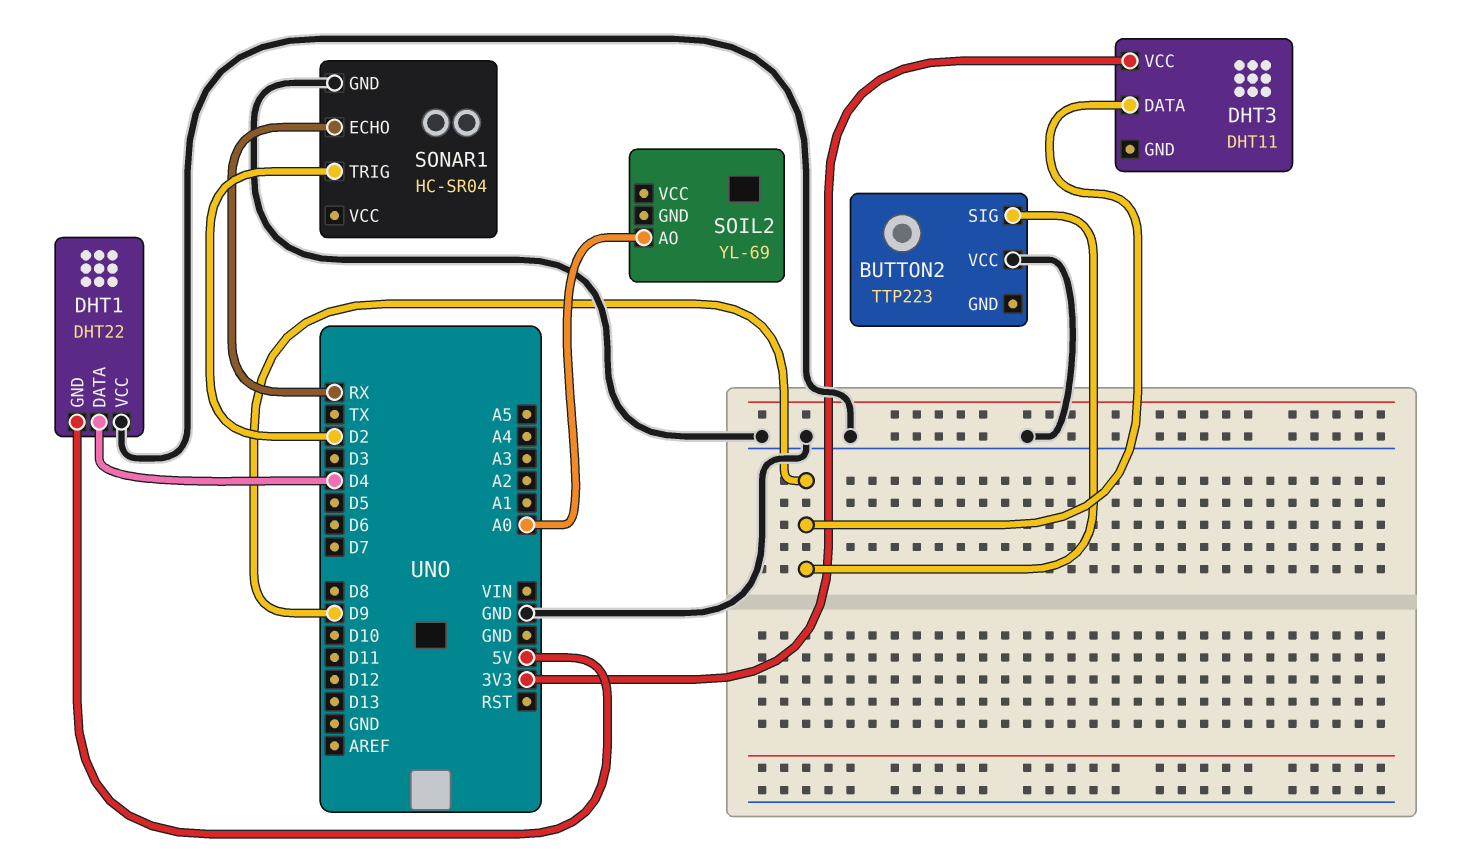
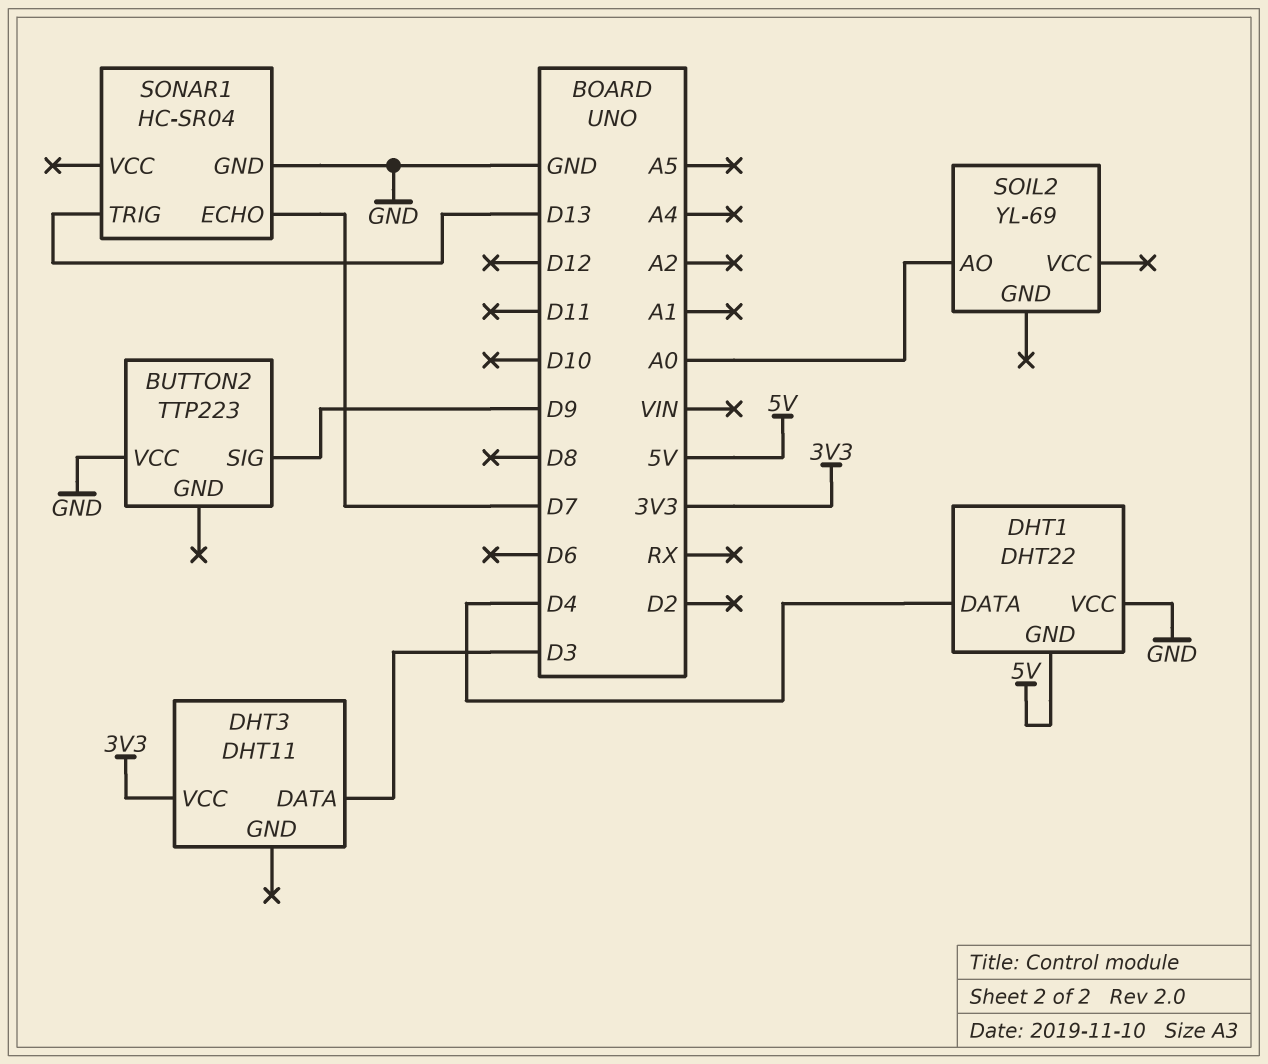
DHT3 pin DATA: D9 -> D3
SONAR1 pin ECHO: RX -> D7
SONAR1 pin TRIG: D2 -> D13

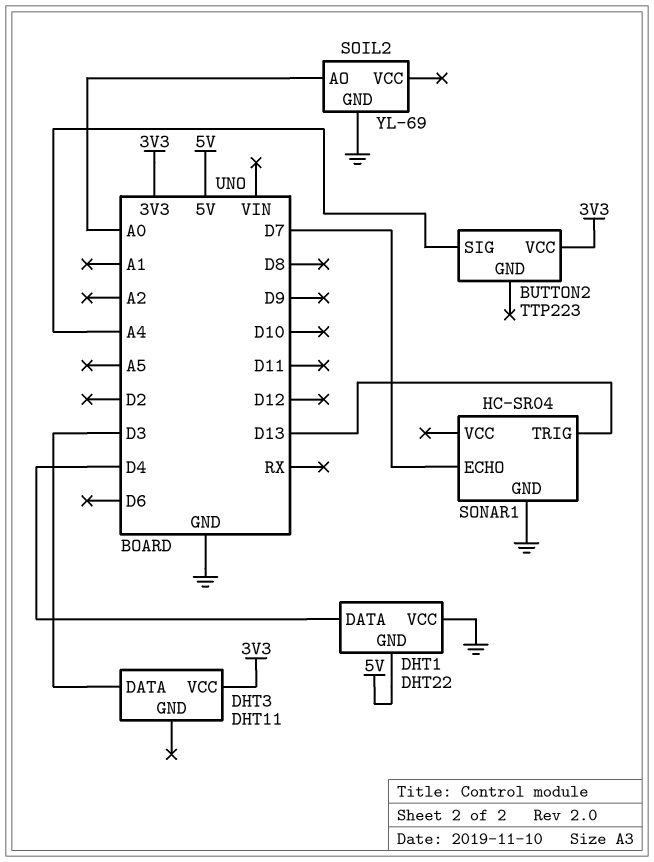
BUTTON2 pin SIG: D9 -> A4
BUTTON2 pin VCC: GND -> 3V3
SOIL2 pin GND: none -> GND

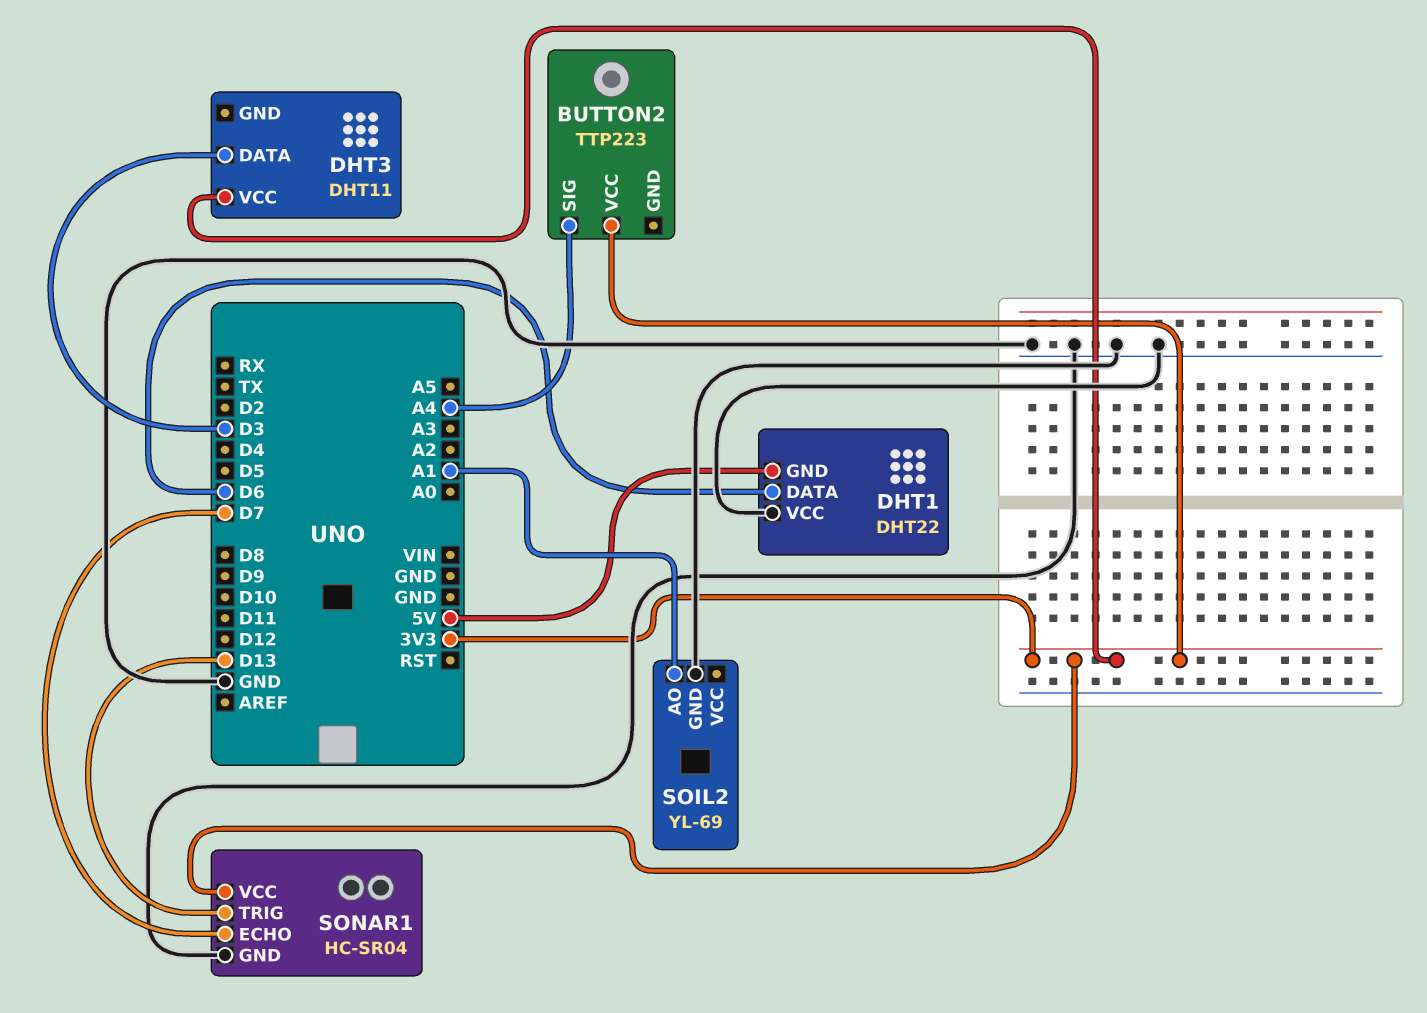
DHT1 pin DATA: D4 -> D6
SOIL2 pin AO: A0 -> A1
SONAR1 pin VCC: none -> 3V3

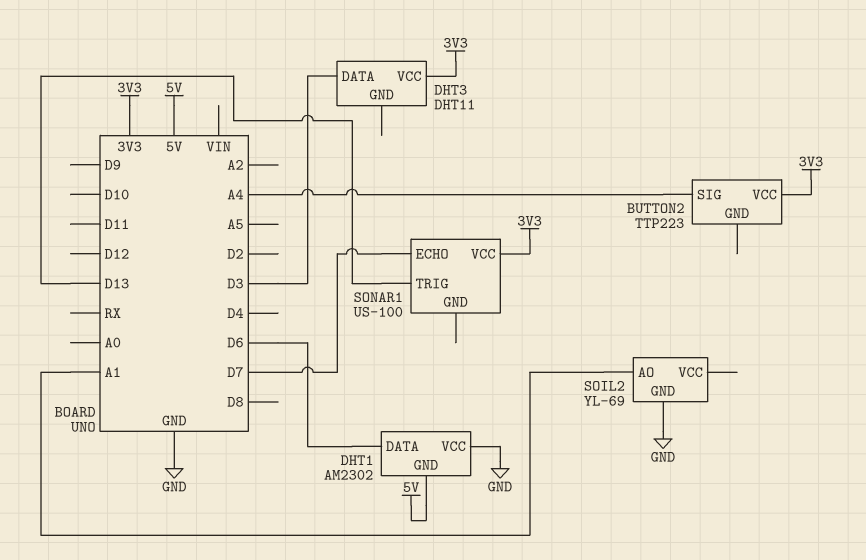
DHT1: DHT22 -> AM2302
SONAR1: HC-SR04 -> US-100
SONAR1 pin GND: GND -> none

